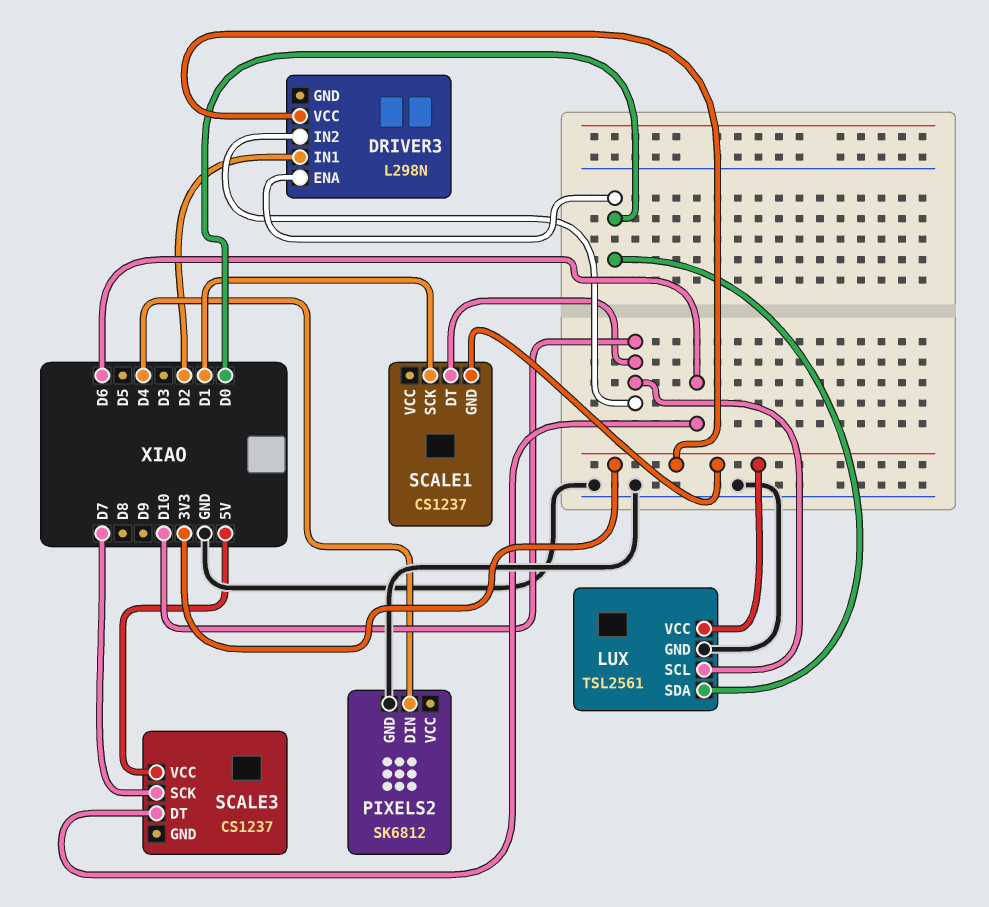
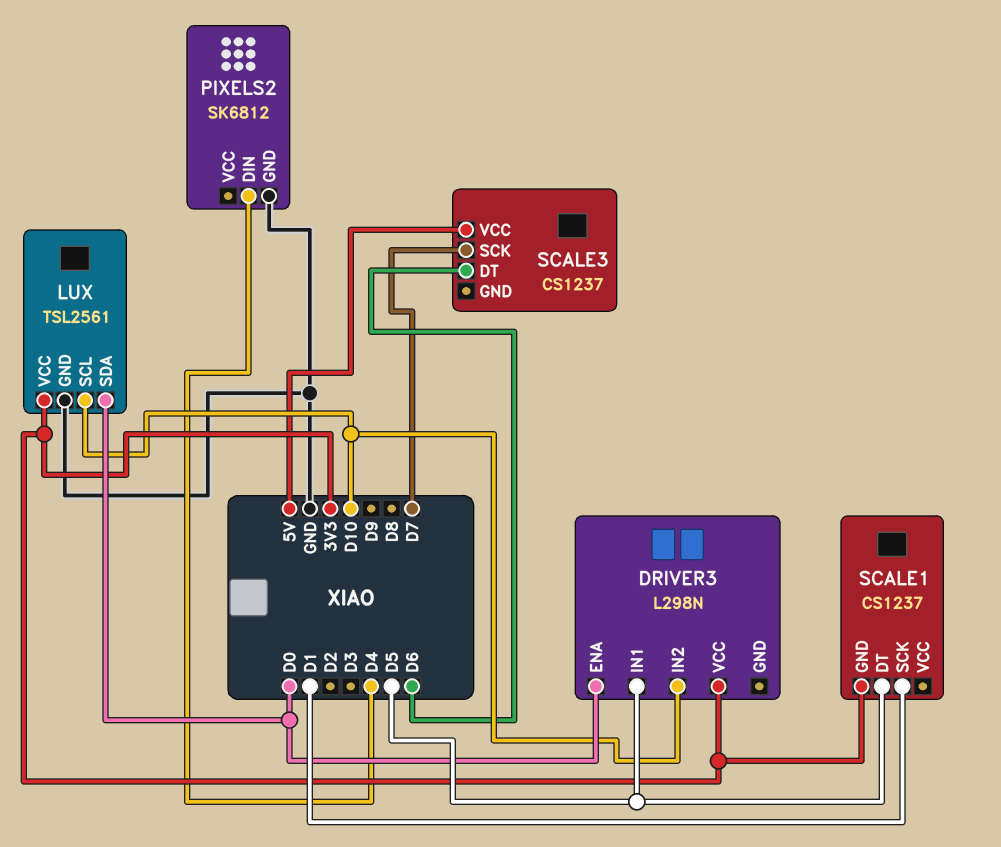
DRIVER3 pin IN1: D2 -> D5
SCALE1 pin DT: D10 -> D5

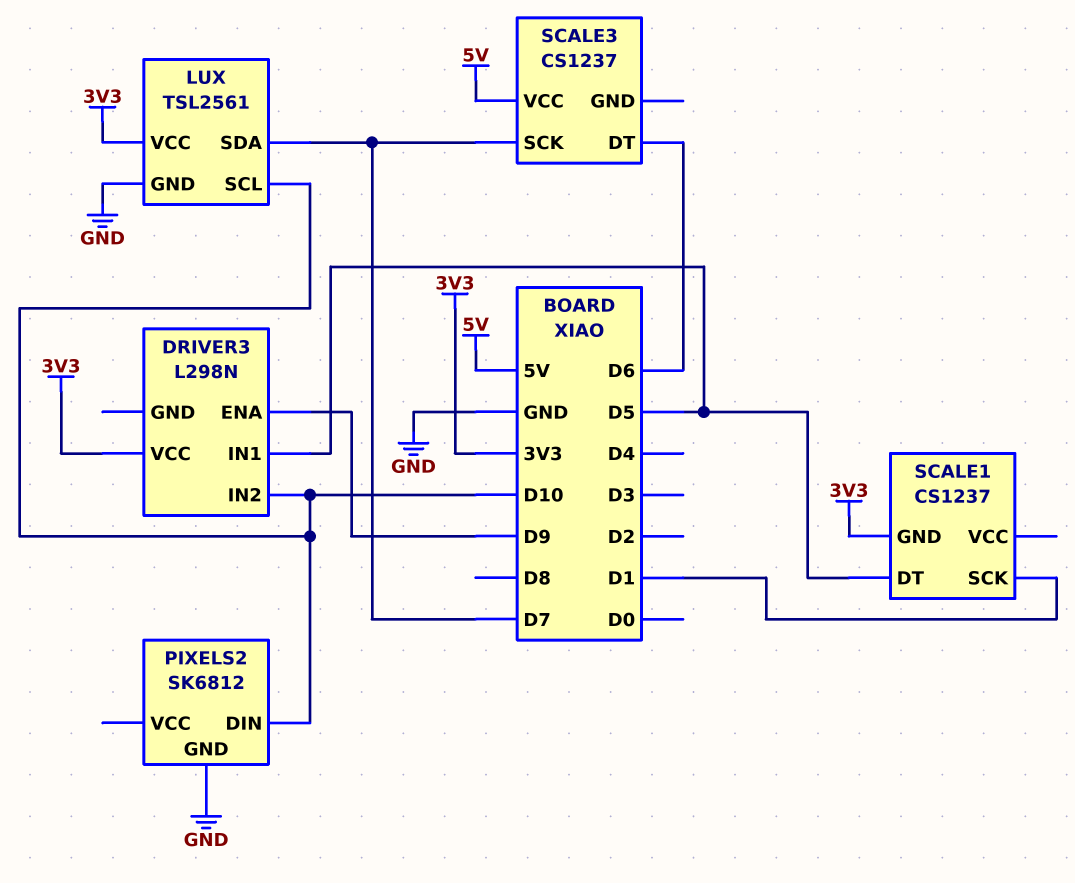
DRIVER3 pin ENA: D0 -> D9
LUX pin SDA: D0 -> D7
PIXELS2 pin DIN: D4 -> D10

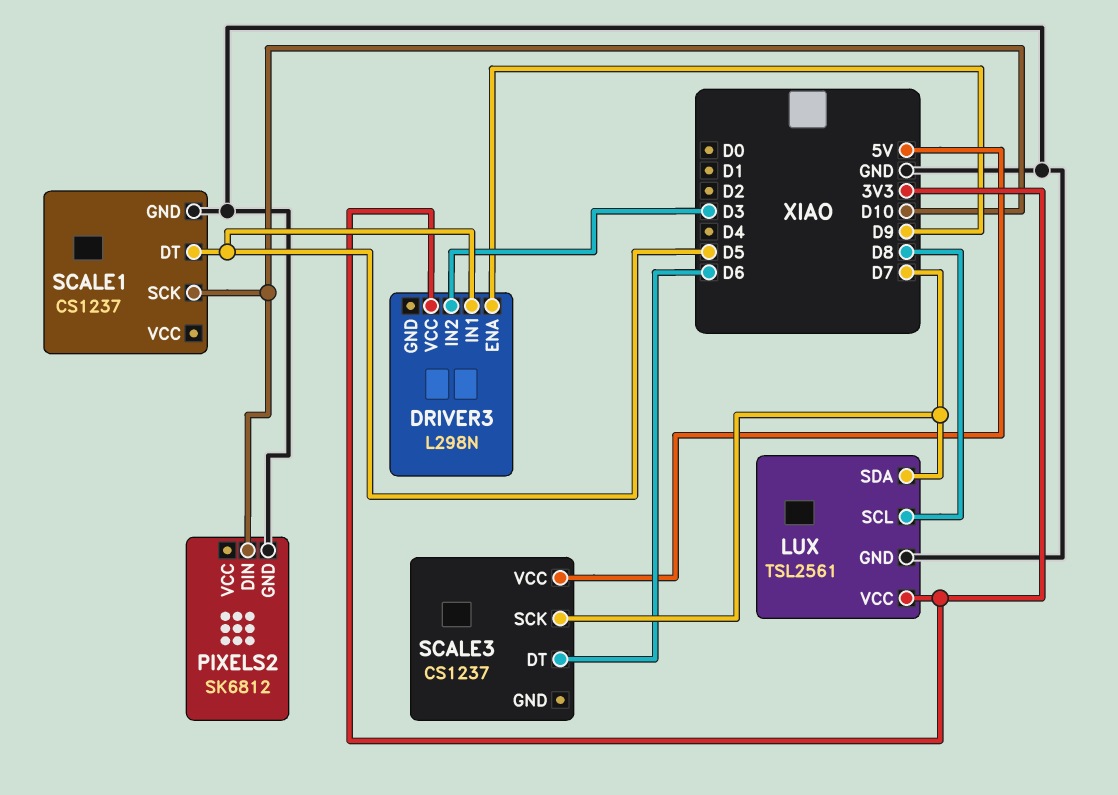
DRIVER3 pin IN2: D10 -> D3
LUX pin SCL: D10 -> D8
SCALE1 pin GND: 3V3 -> GND
SCALE1 pin SCK: D1 -> D10

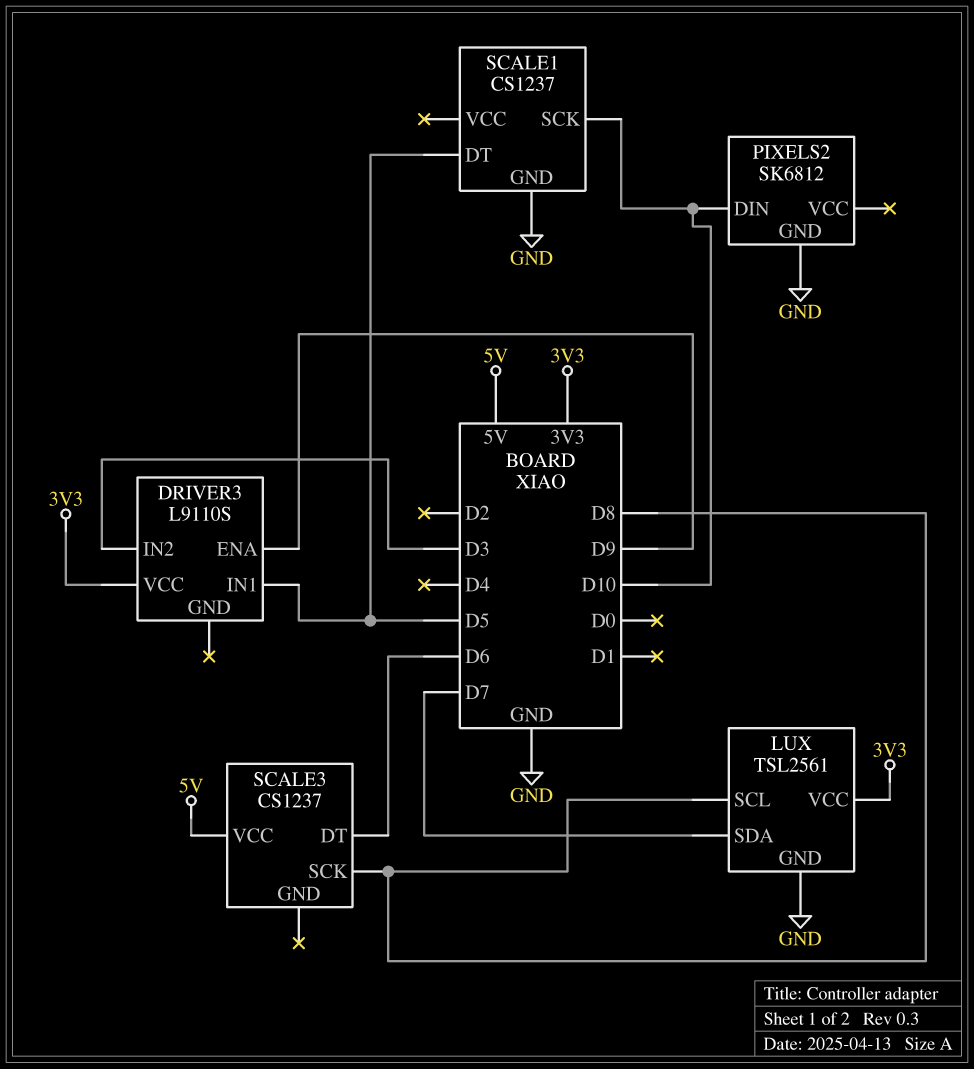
DRIVER3: L298N -> L9110S
SCALE3 pin SCK: D7 -> D8

